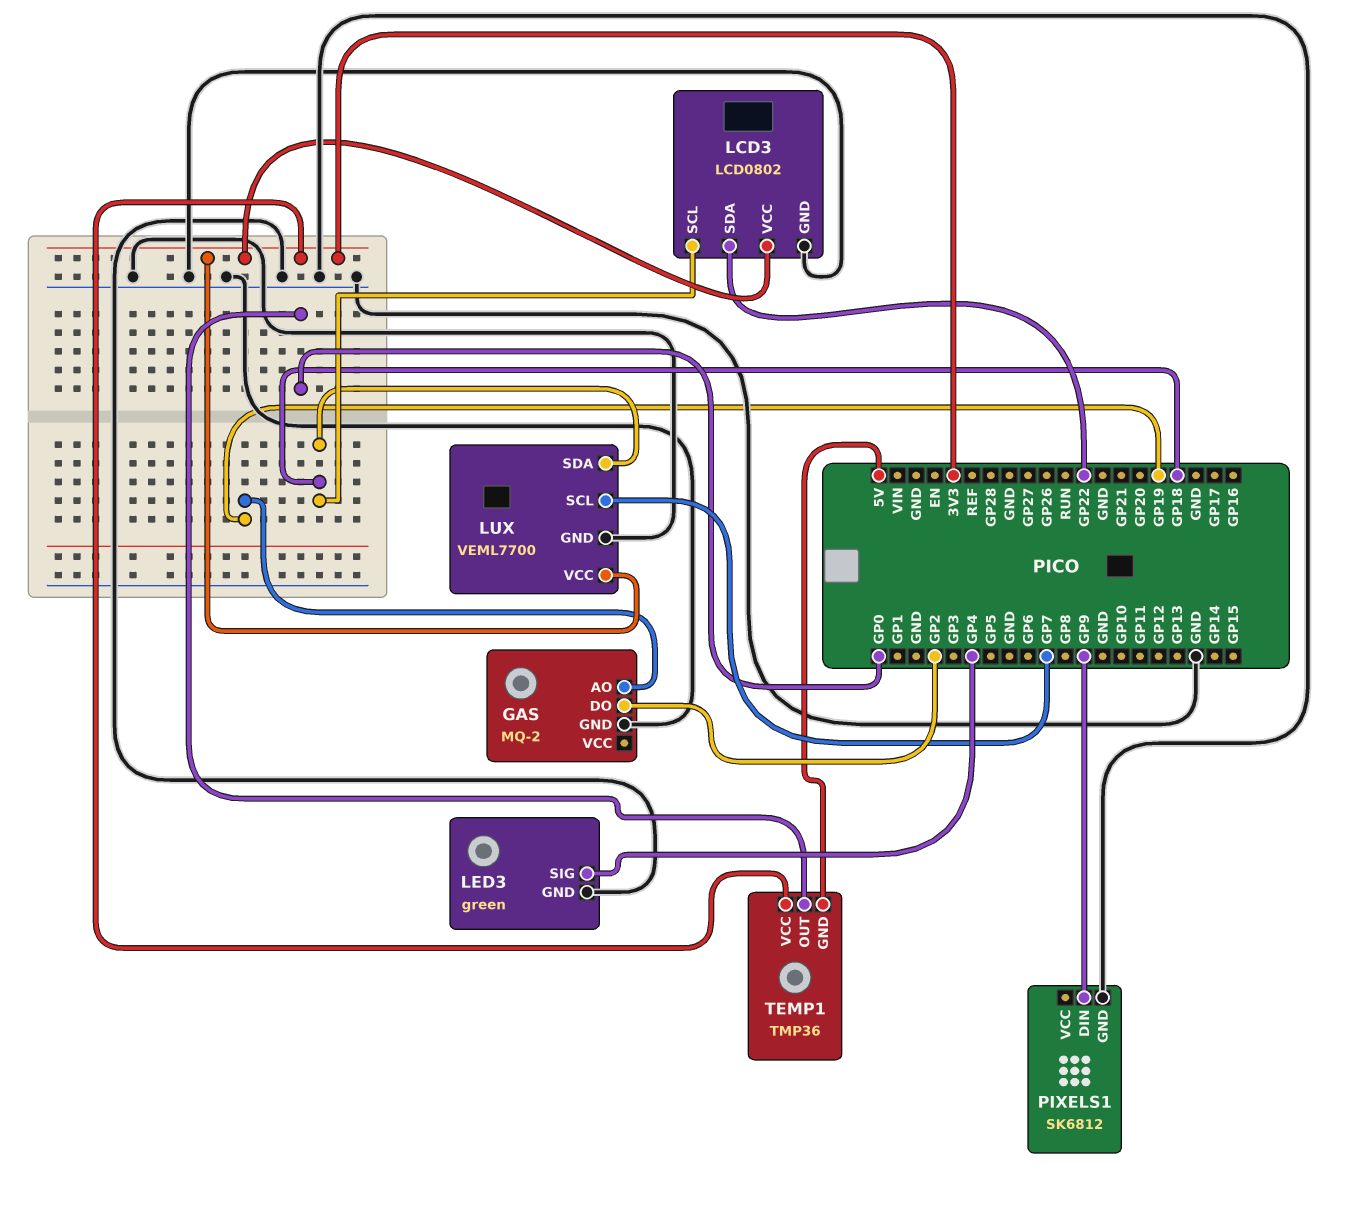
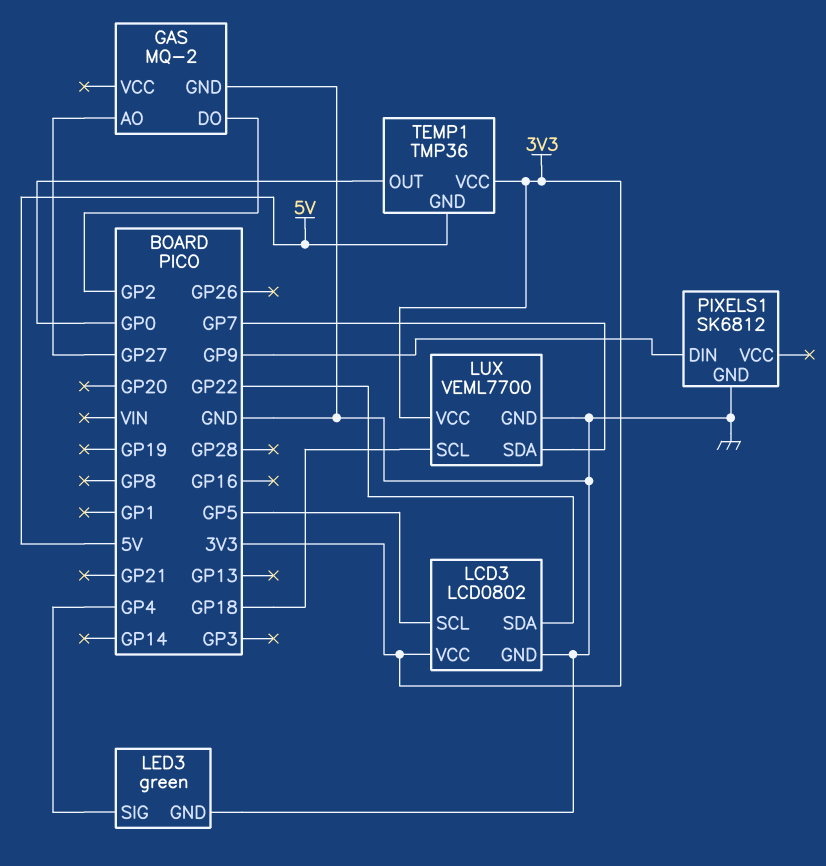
GAS pin AO: GP19 -> GP27
LCD3 pin SCL: GP18 -> GP5
LUX pin SCL: GP7 -> GP18
LUX pin SDA: GP18 -> GP7

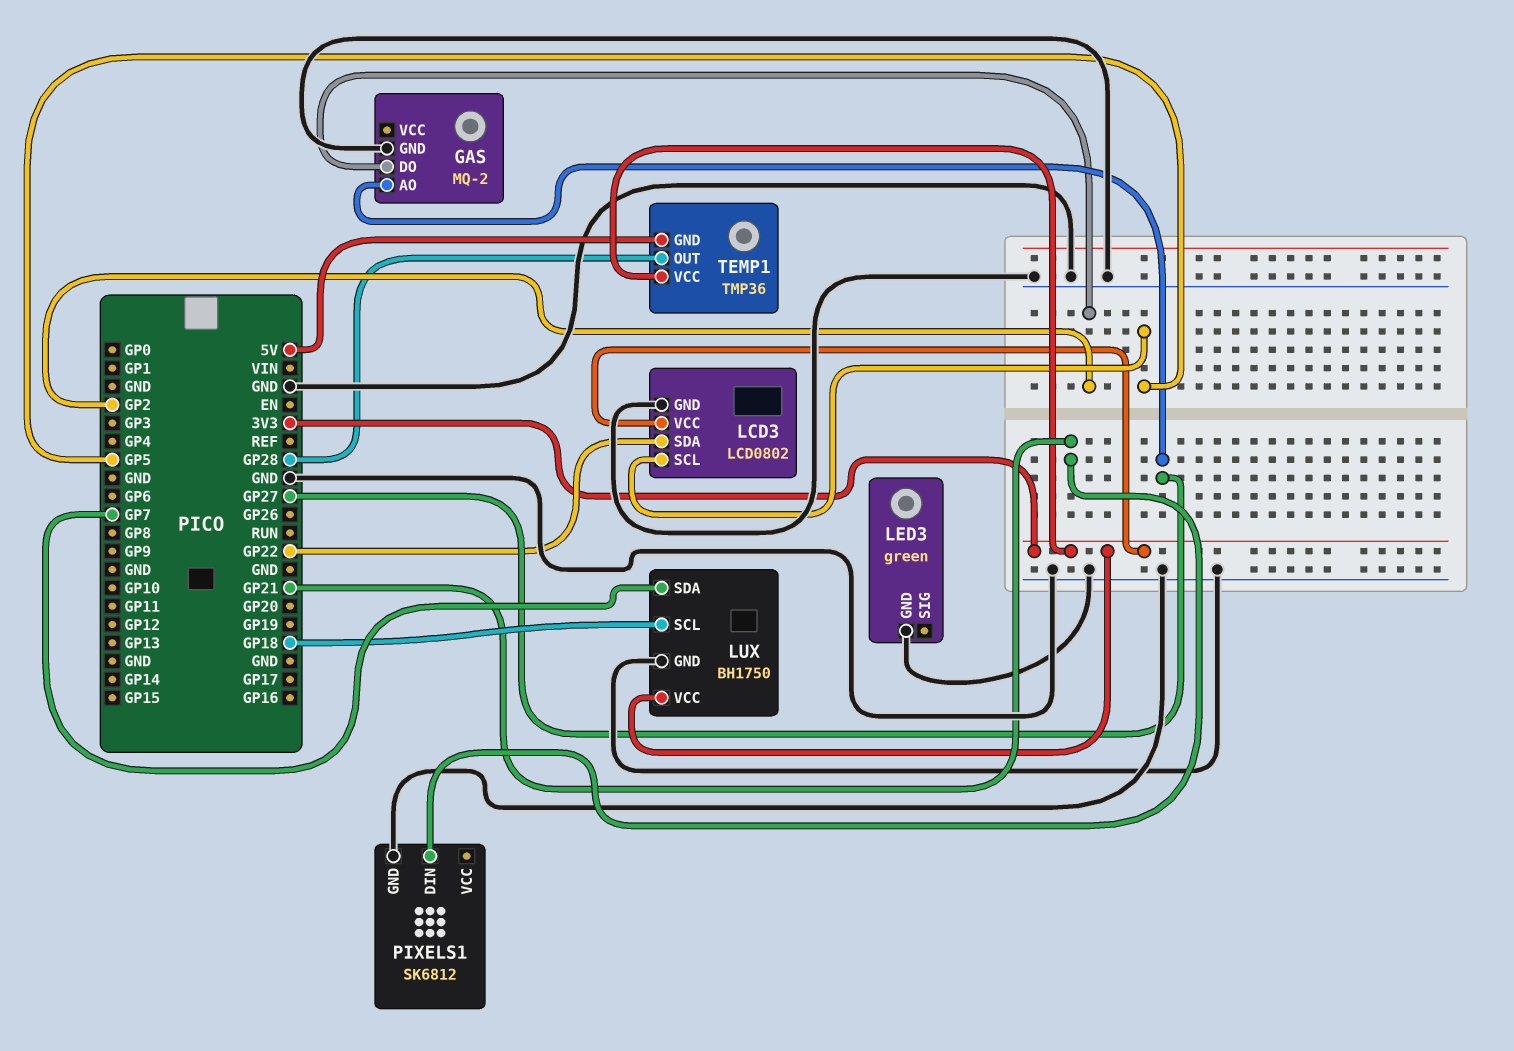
LED3 pin SIG: GP4 -> none
LUX: VEML7700 -> BH1750
PIXELS1 pin DIN: GP9 -> GP21
TEMP1 pin OUT: GP0 -> GP28

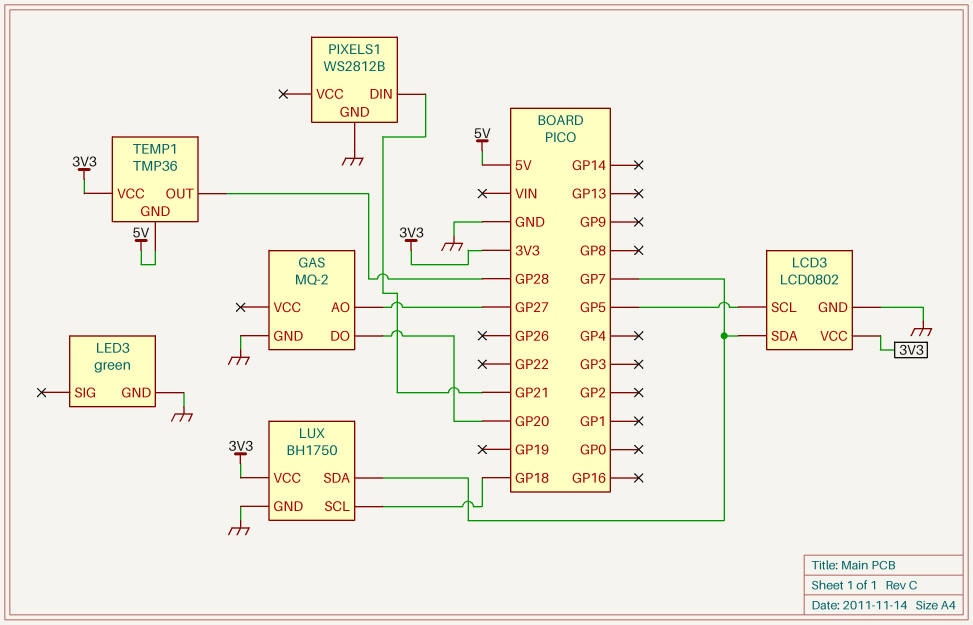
GAS pin DO: GP2 -> GP20
LCD3 pin SDA: GP22 -> GP7
PIXELS1: SK6812 -> WS2812B

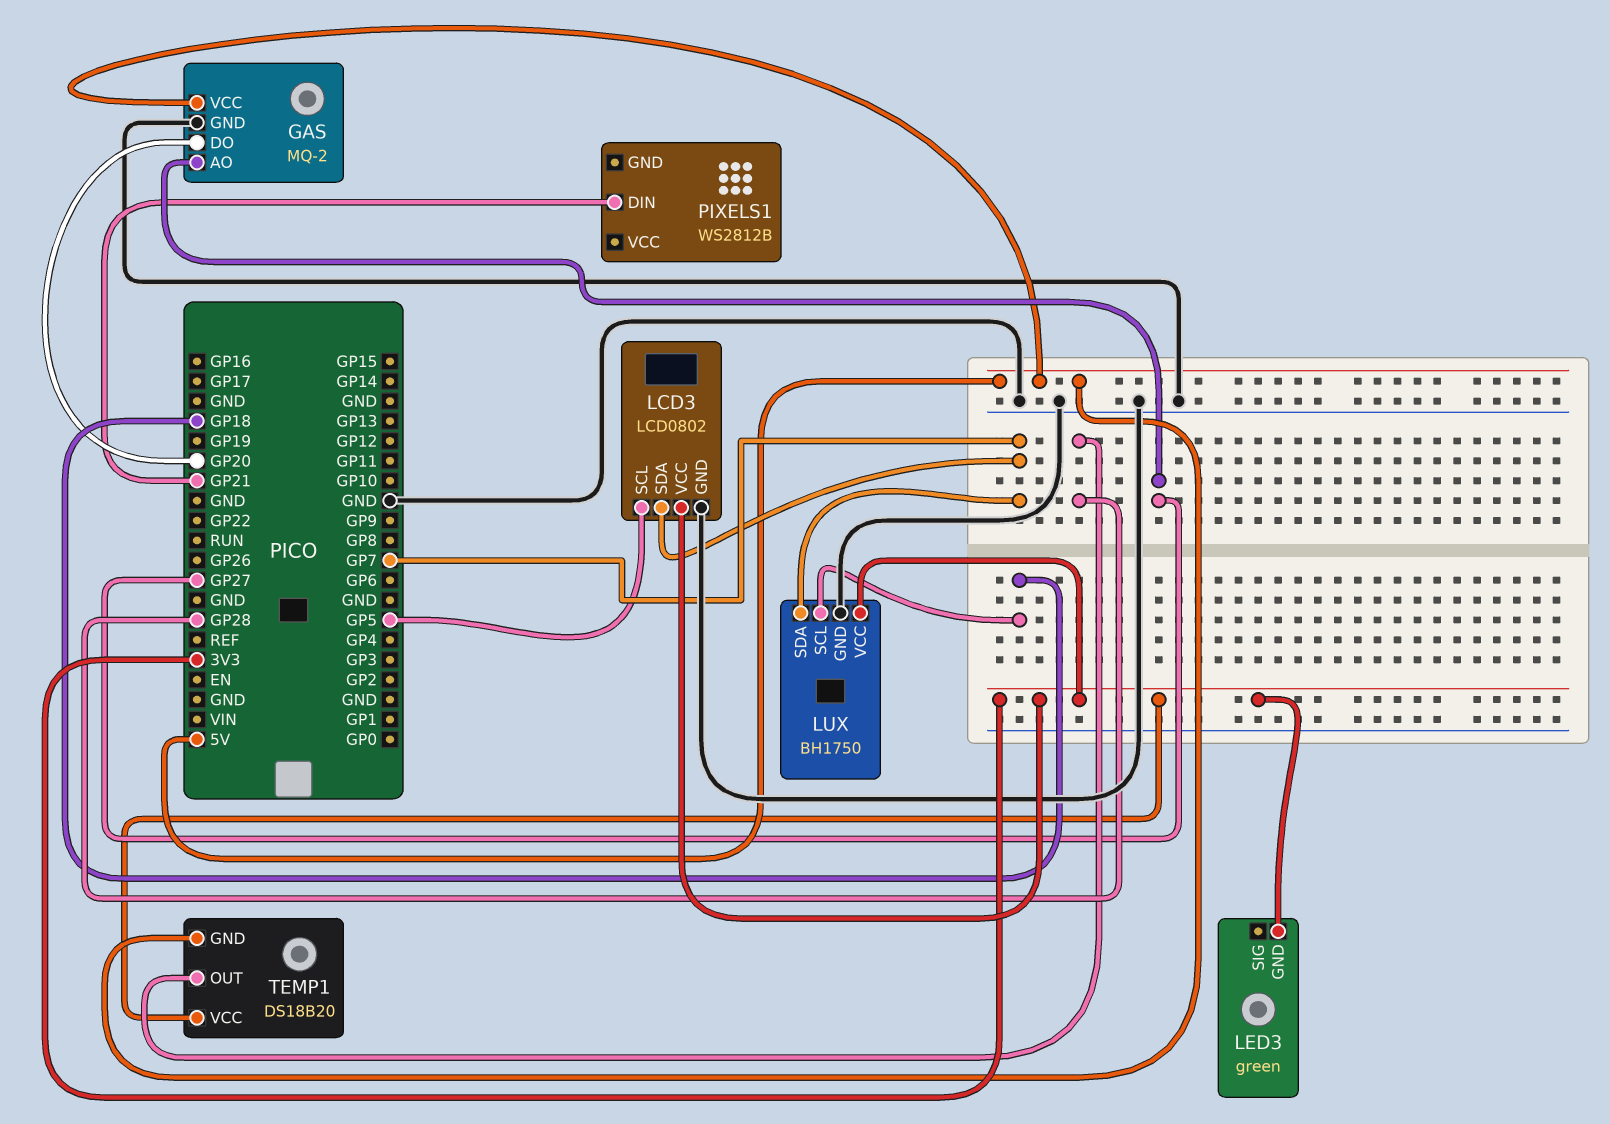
GAS pin VCC: none -> 5V
LED3 pin GND: GND -> 3V3
PIXELS1 pin GND: GND -> none
TEMP1: TMP36 -> DS18B20

